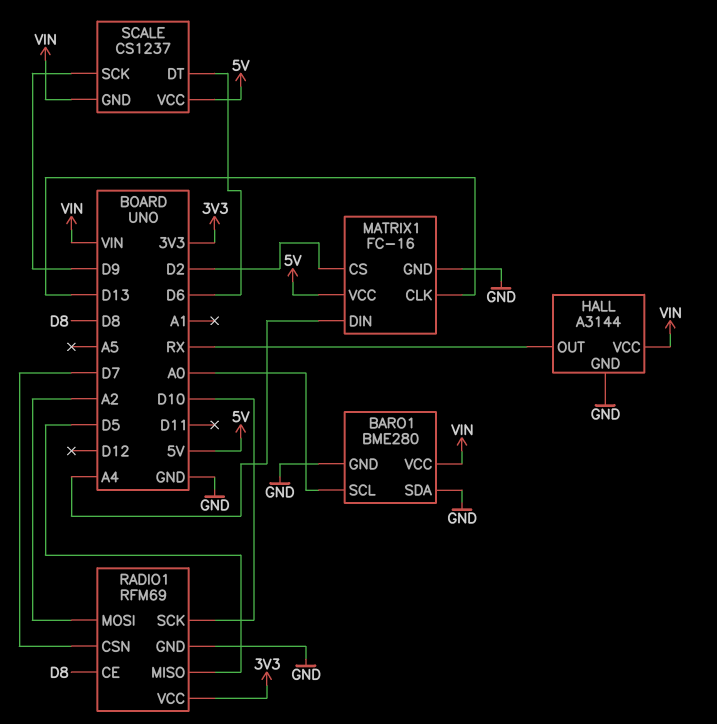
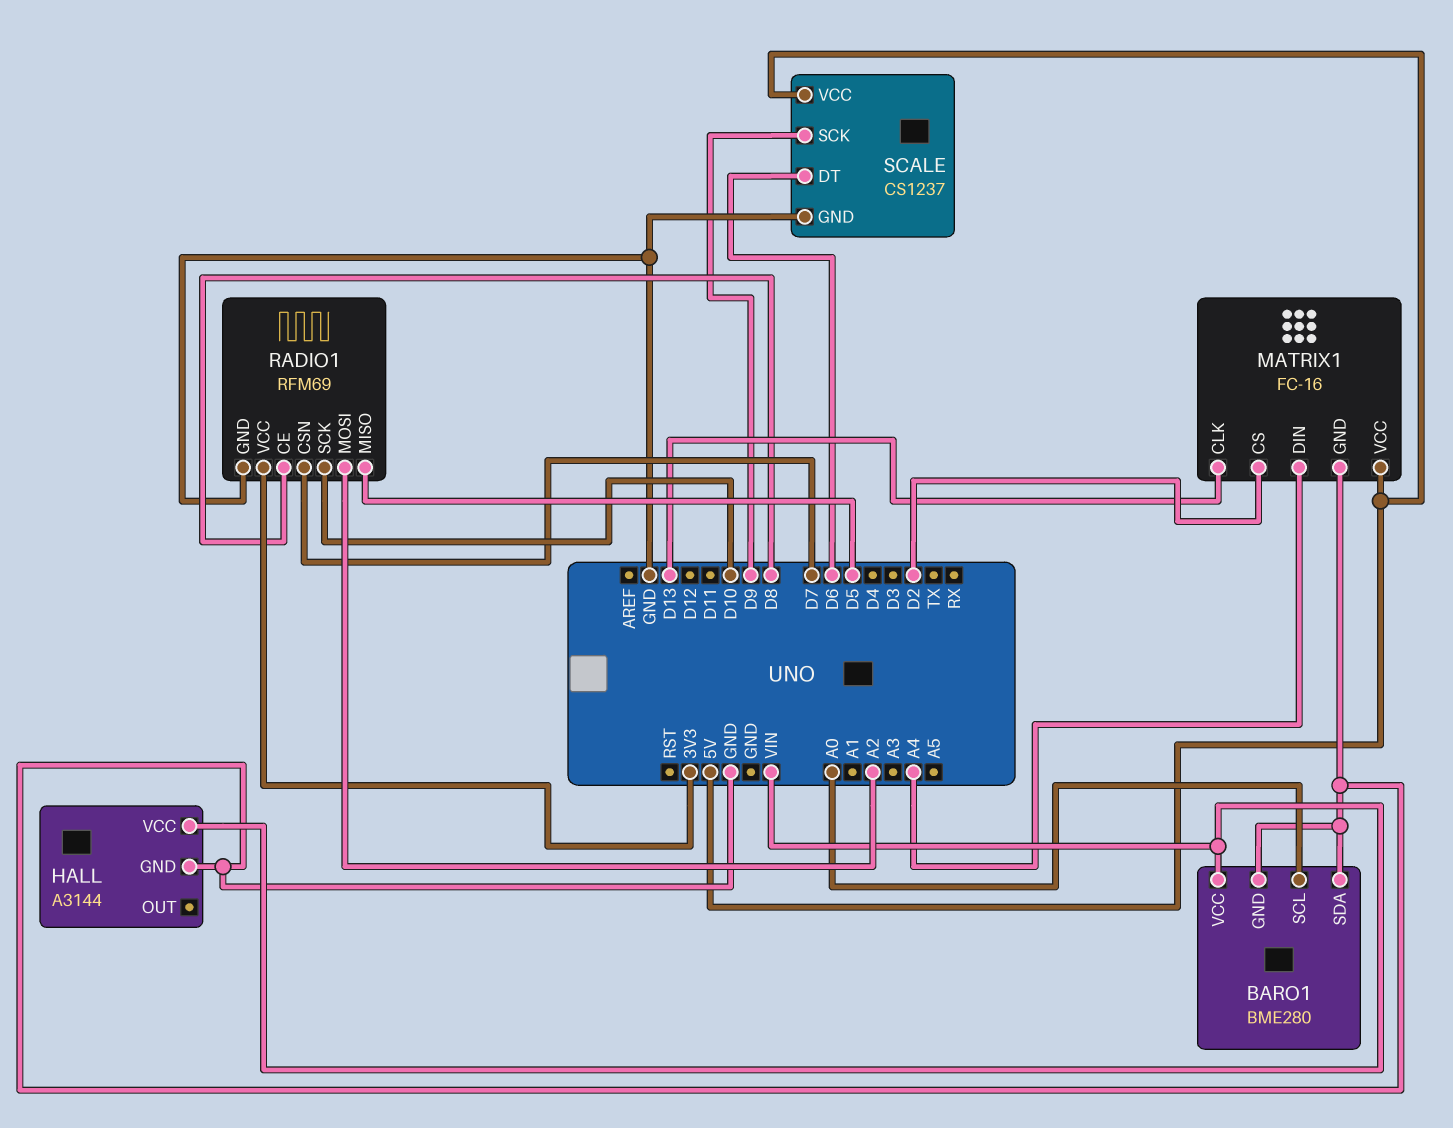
HALL pin OUT: RX -> none
SCALE pin GND: VIN -> GND

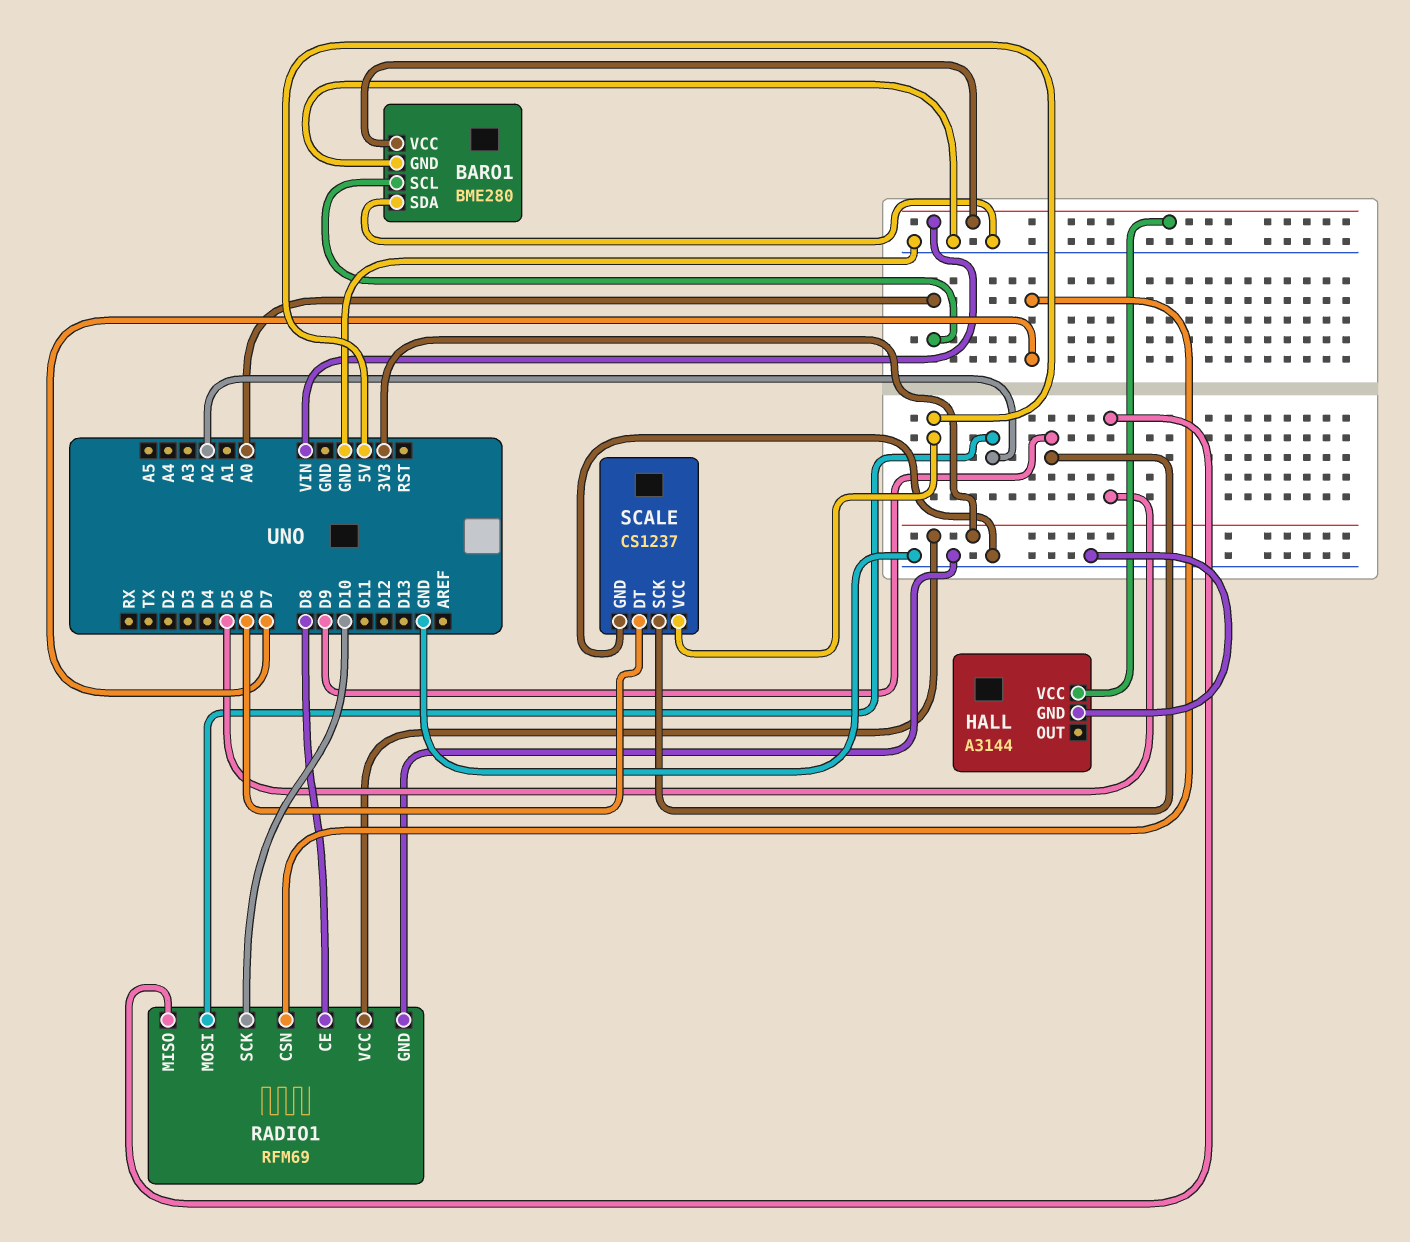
MATRIX1: FC-16 -> none
MATRIX1 pin CLK: D13 -> none
MATRIX1 pin CS: D2 -> none
MATRIX1 pin DIN: A4 -> none
MATRIX1 pin GND: GND -> none
MATRIX1 pin VCC: 5V -> none

